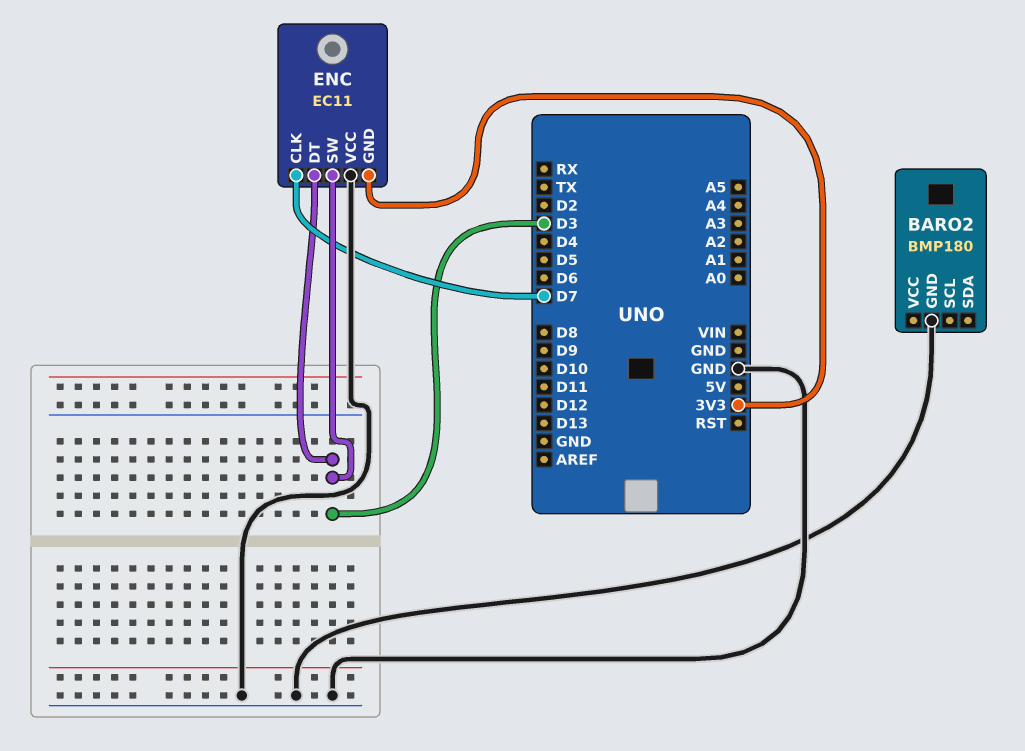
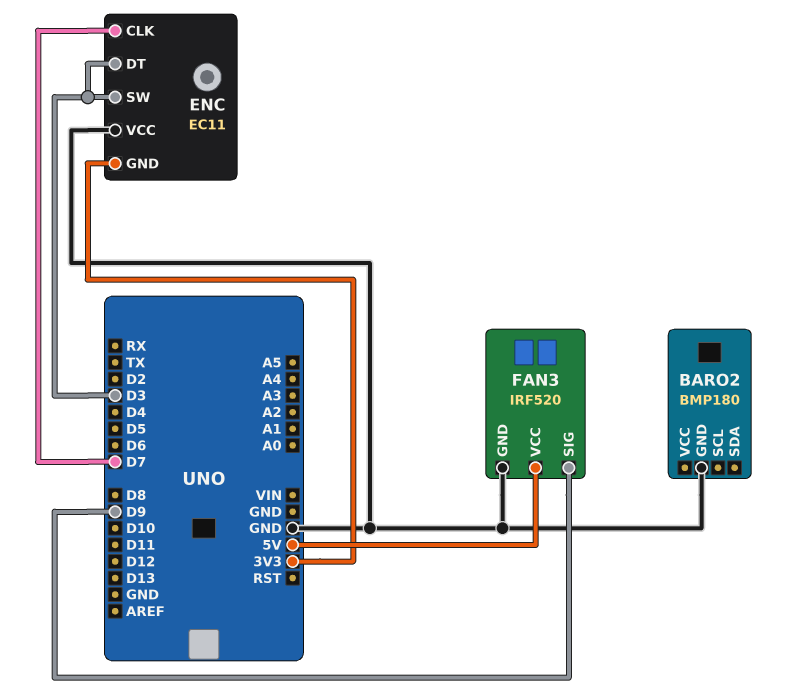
FAN3: none -> IRF520
FAN3 pin GND: none -> GND
FAN3 pin SIG: none -> D9
FAN3 pin VCC: none -> 5V

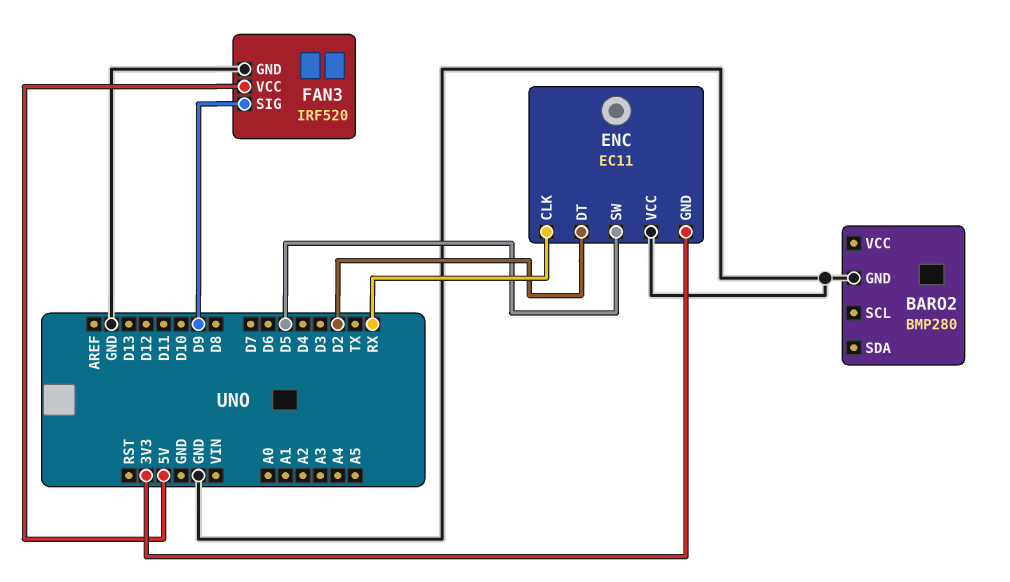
BARO2: BMP180 -> BMP280
ENC pin CLK: D7 -> RX
ENC pin DT: D3 -> D2
ENC pin SW: D3 -> D5

